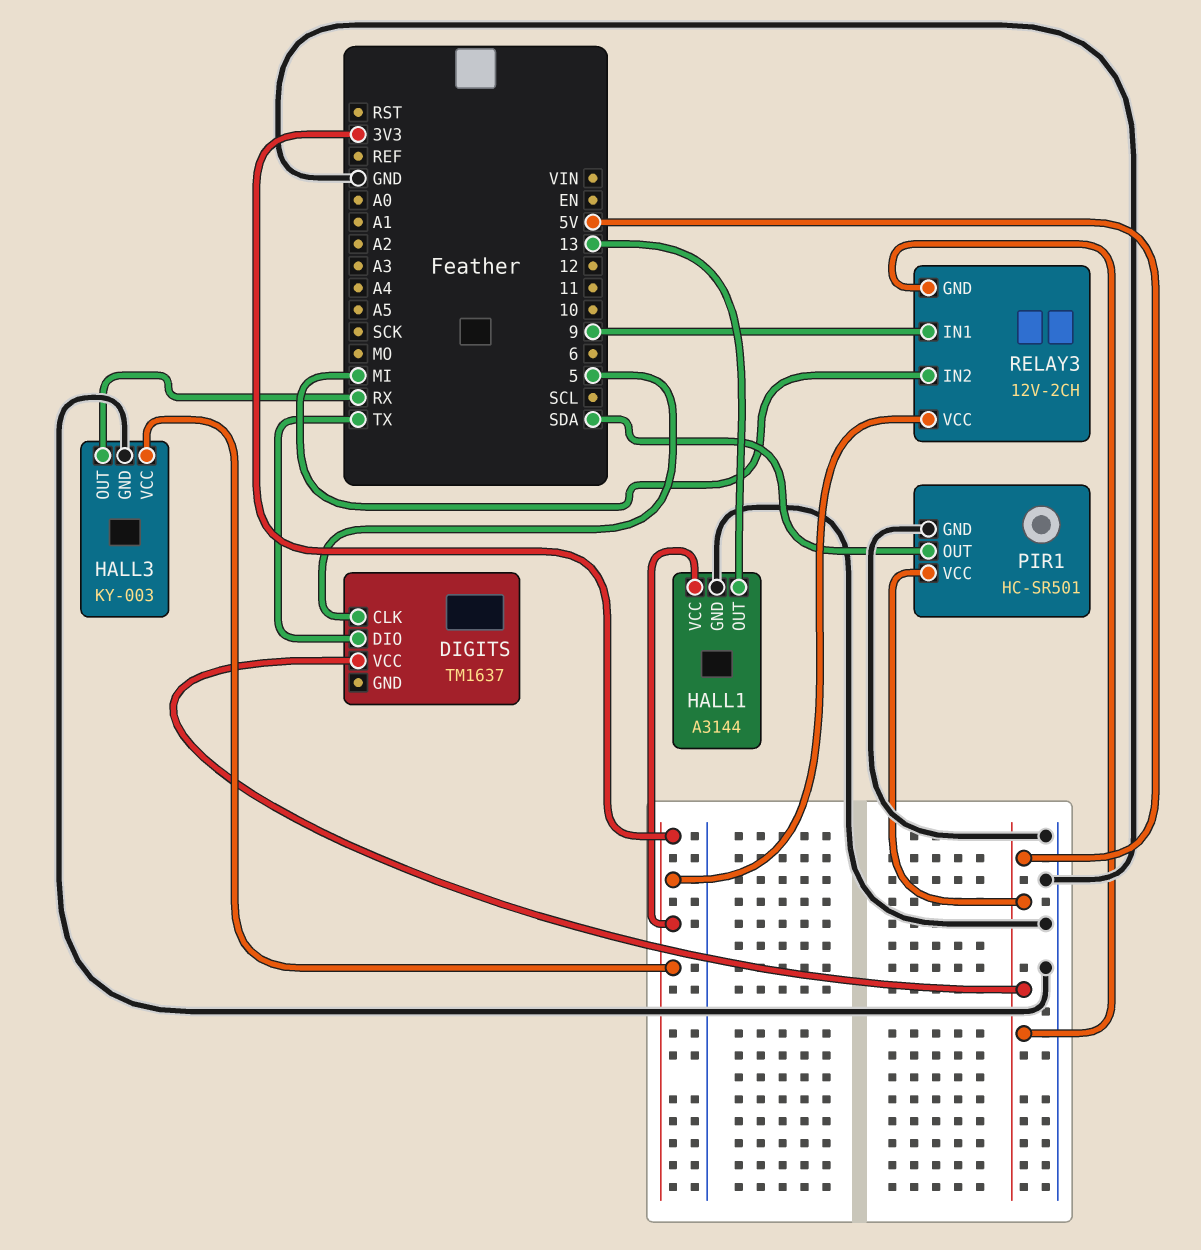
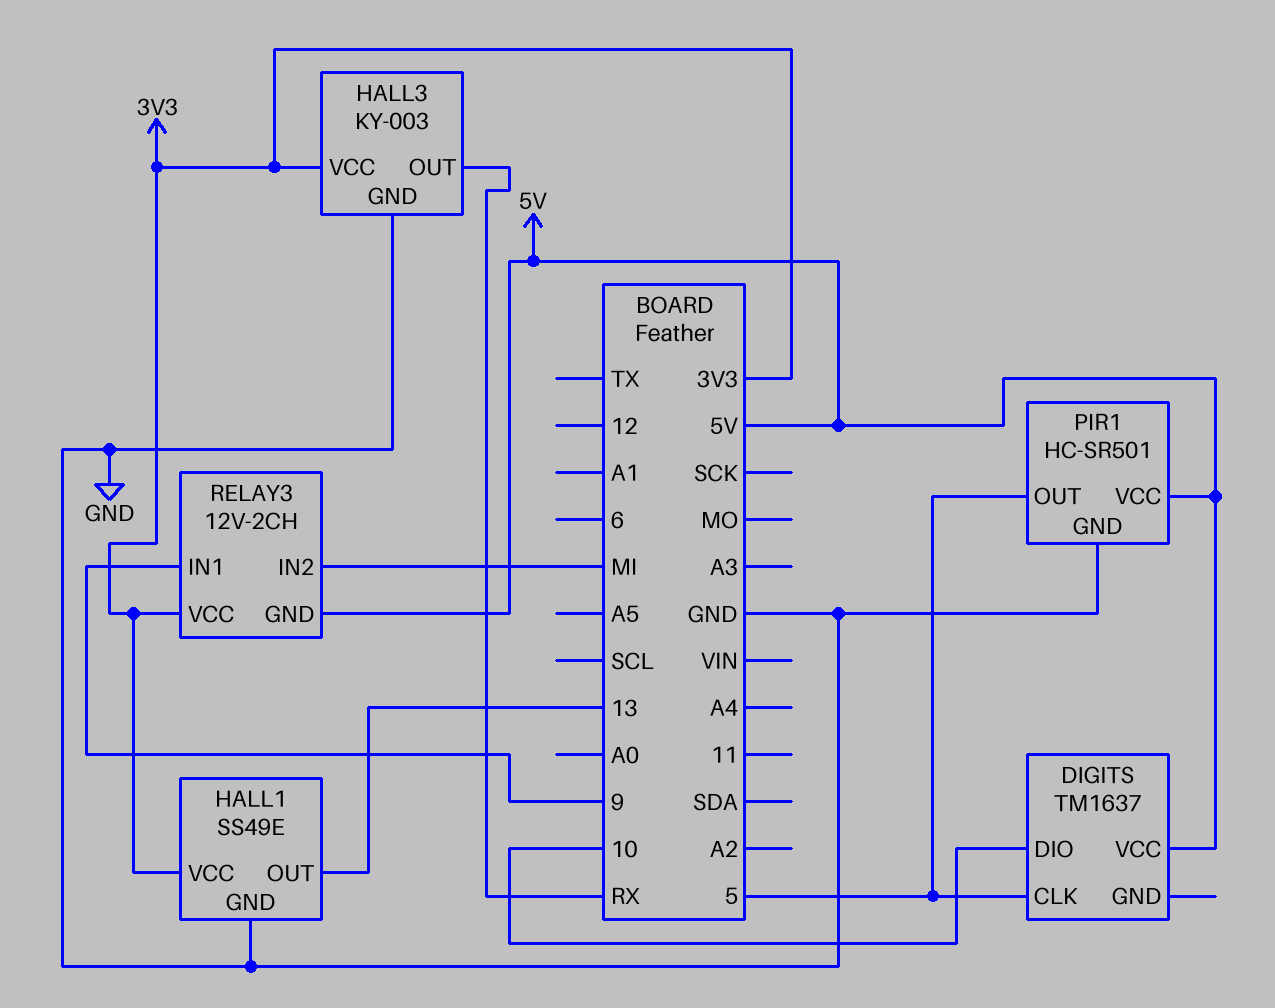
DIGITS pin DIO: TX -> 10
HALL1: A3144 -> SS49E
PIR1 pin OUT: SDA -> 5

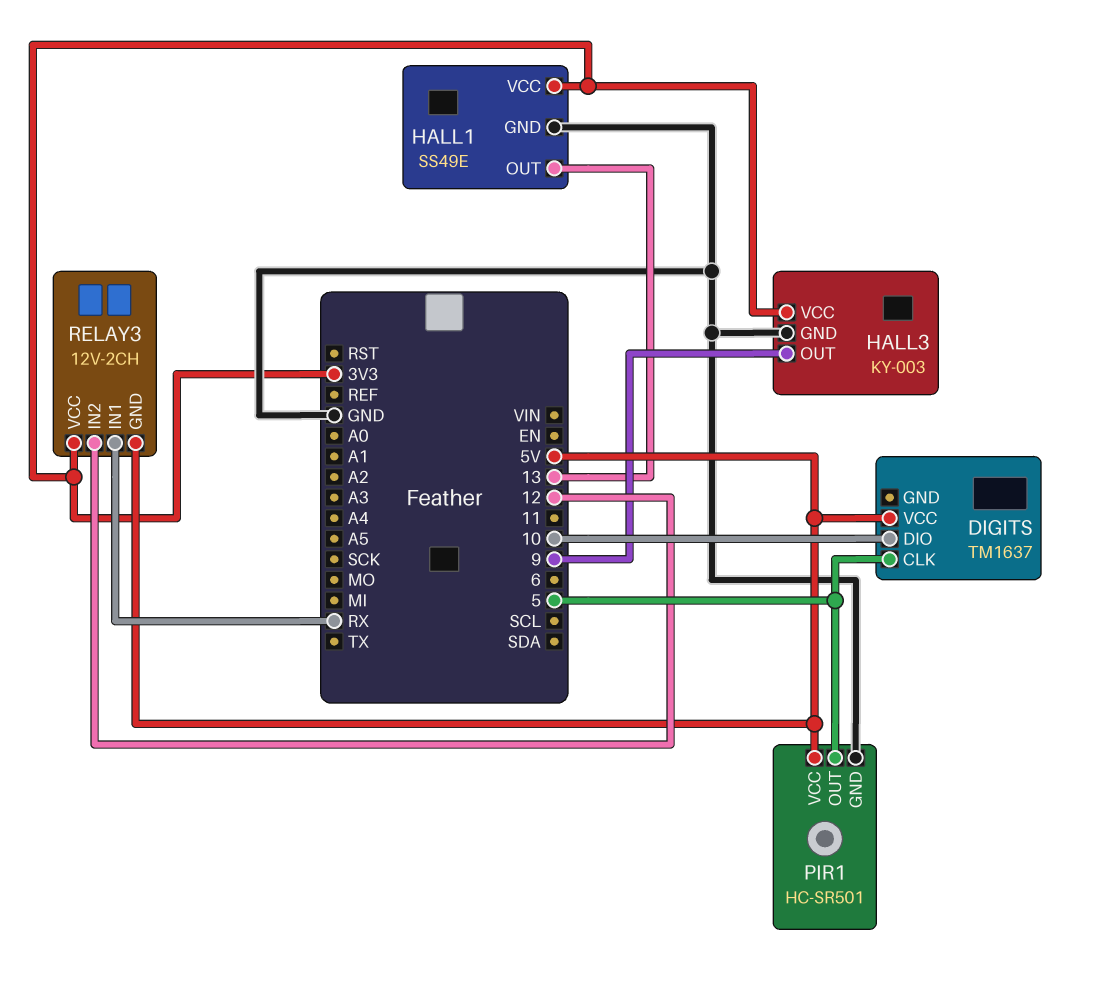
HALL3 pin OUT: RX -> 9
RELAY3 pin IN1: 9 -> RX
RELAY3 pin IN2: MI -> 12

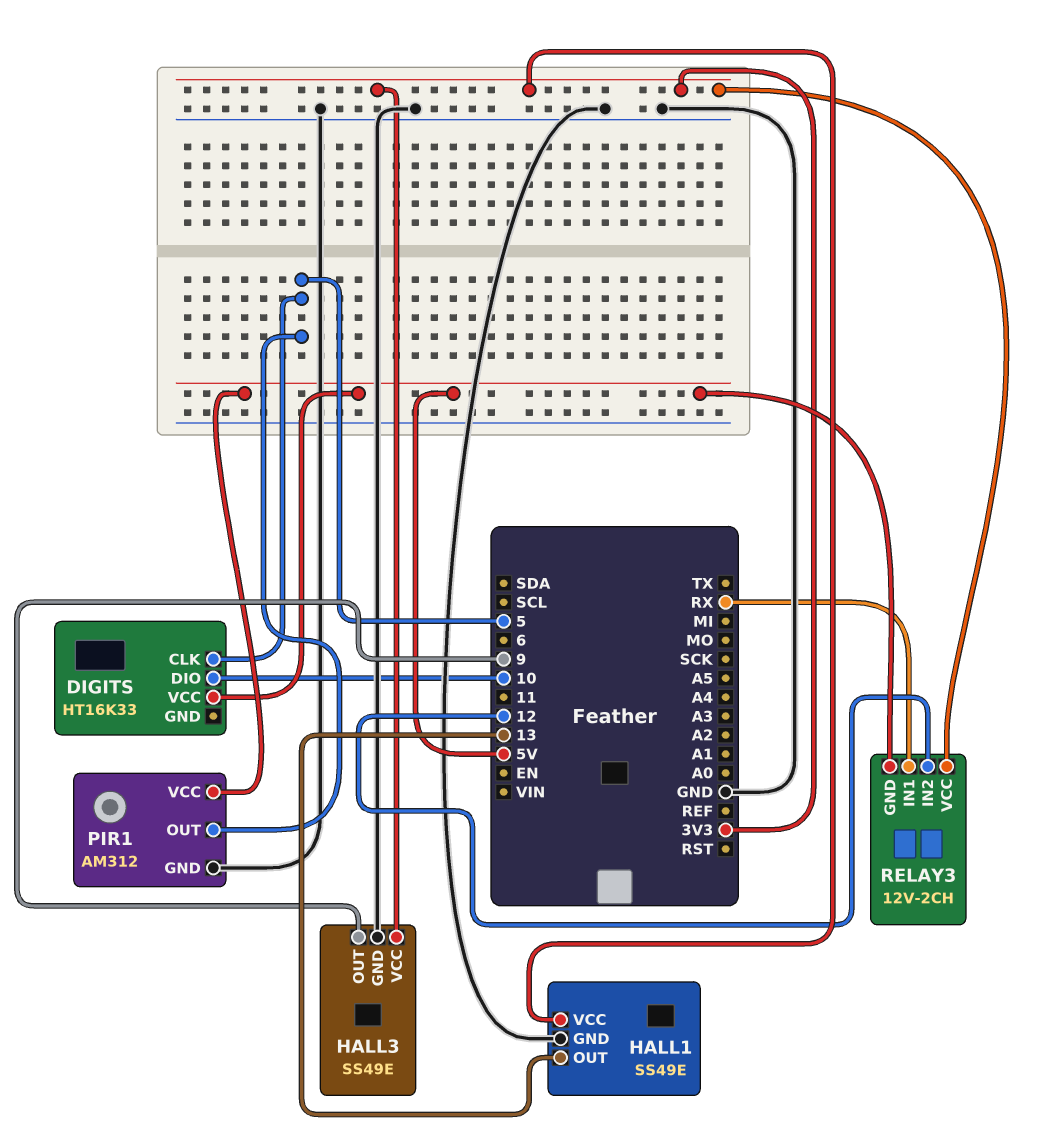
DIGITS: TM1637 -> HT16K33
HALL3: KY-003 -> SS49E
PIR1: HC-SR501 -> AM312

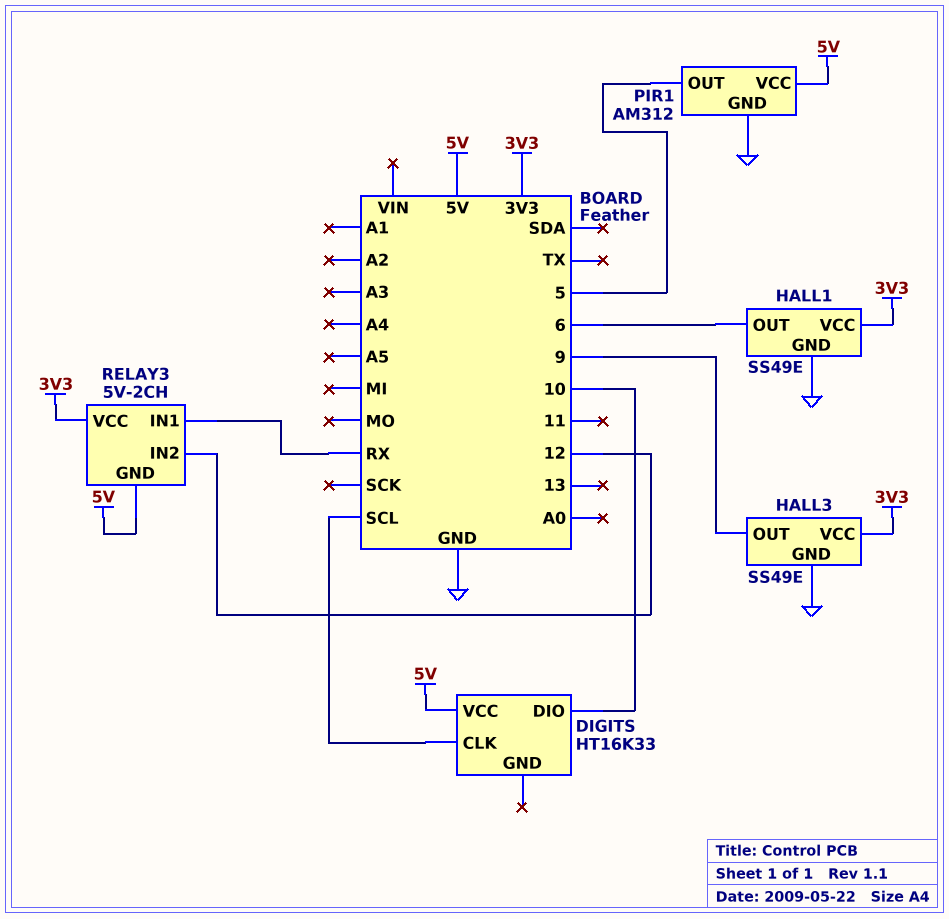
DIGITS pin CLK: 5 -> SCL
HALL1 pin OUT: 13 -> 6
RELAY3: 12V-2CH -> 5V-2CH

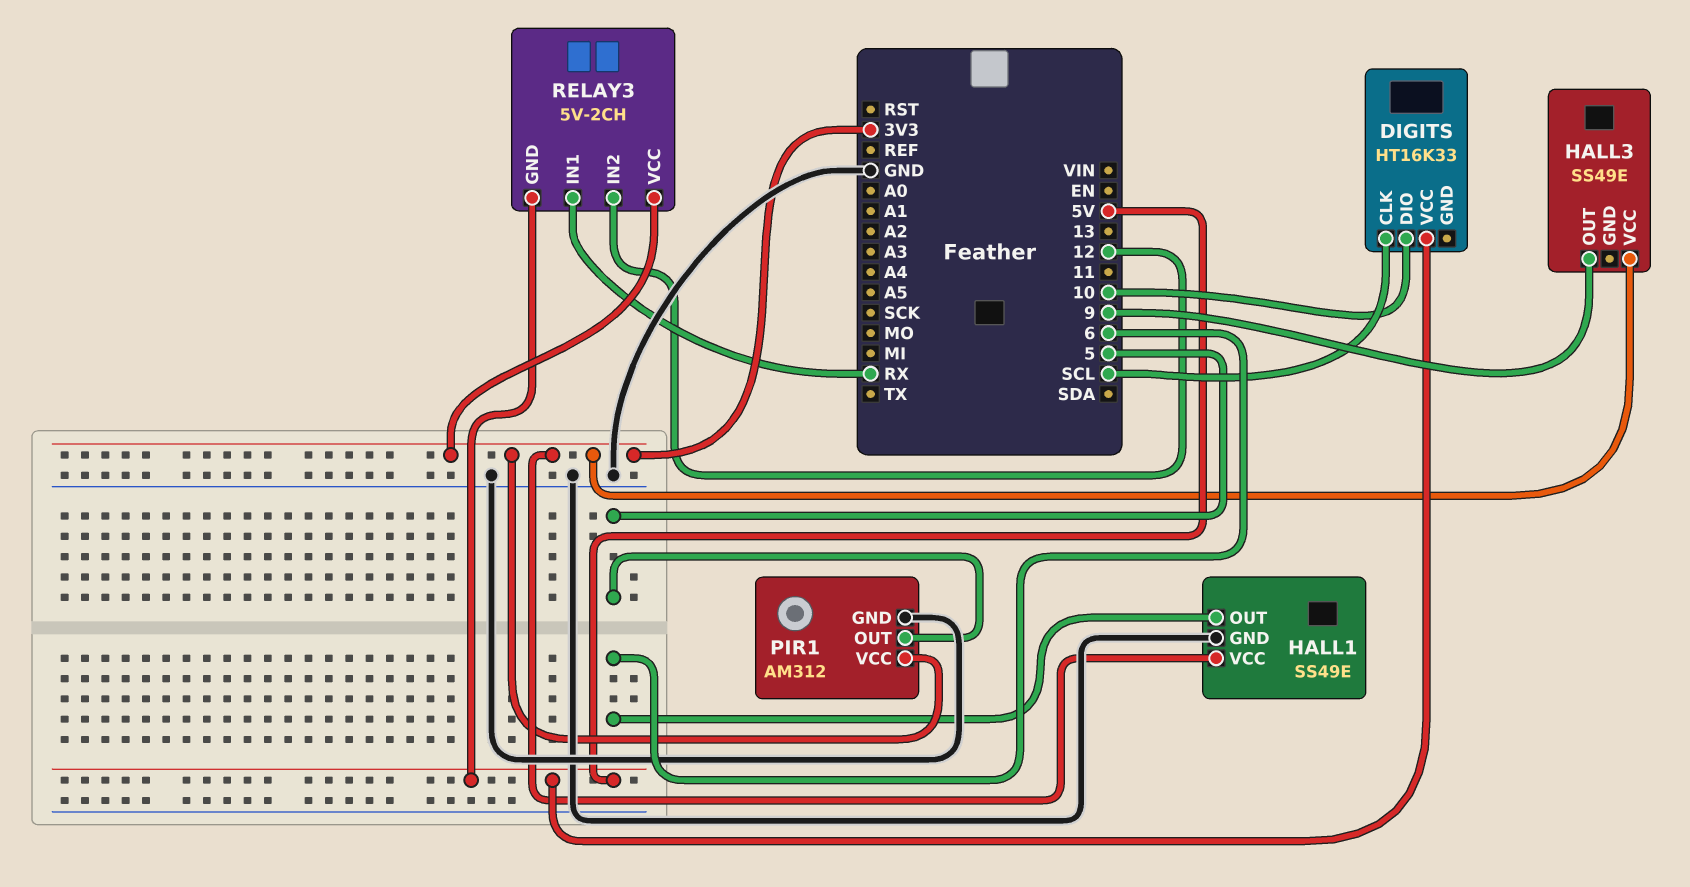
HALL3 pin GND: GND -> none
PIR1 pin VCC: 5V -> 3V3

